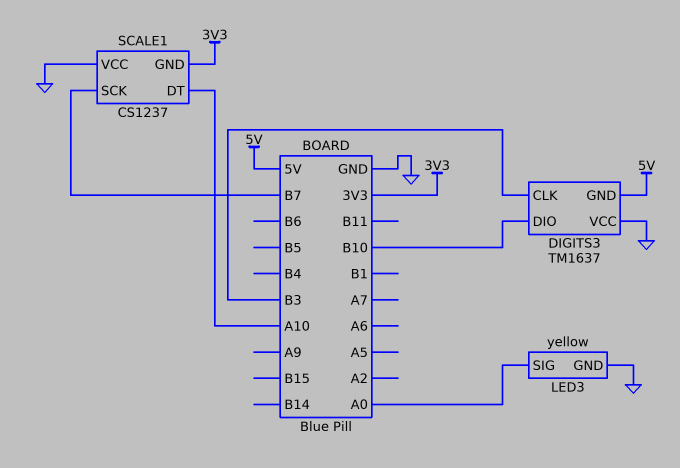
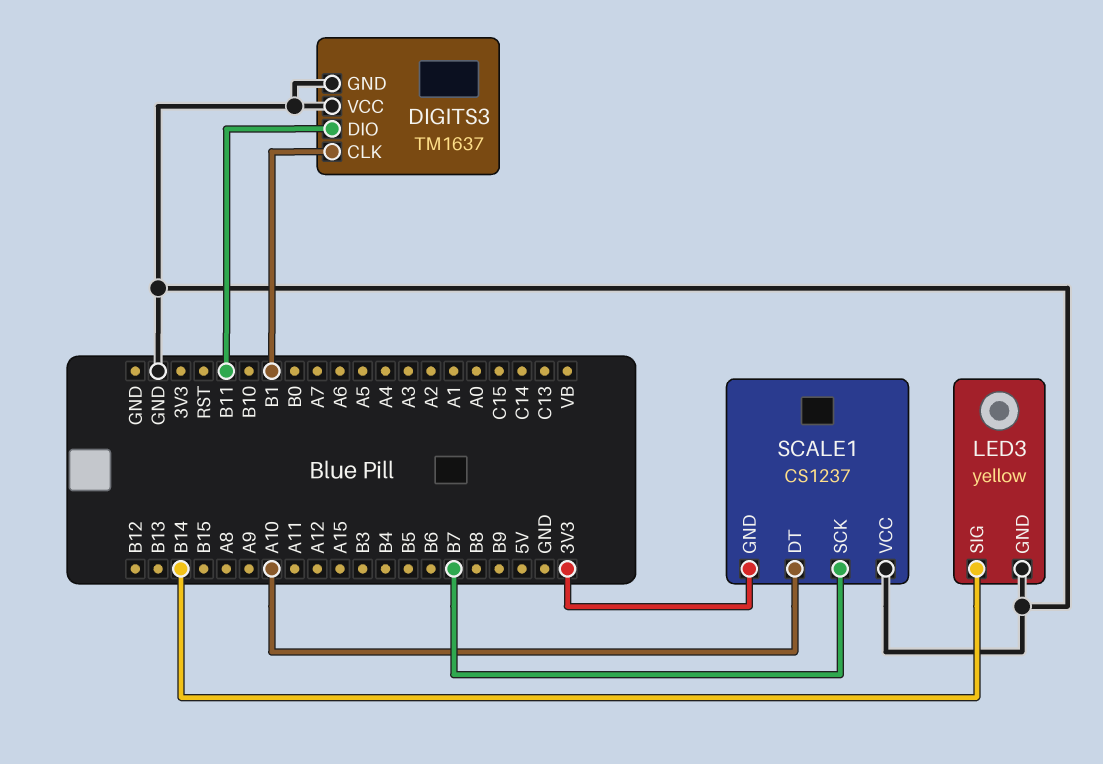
DIGITS3 pin CLK: B3 -> B1
DIGITS3 pin DIO: B10 -> B11
DIGITS3 pin GND: 5V -> GND
LED3 pin SIG: A0 -> B14

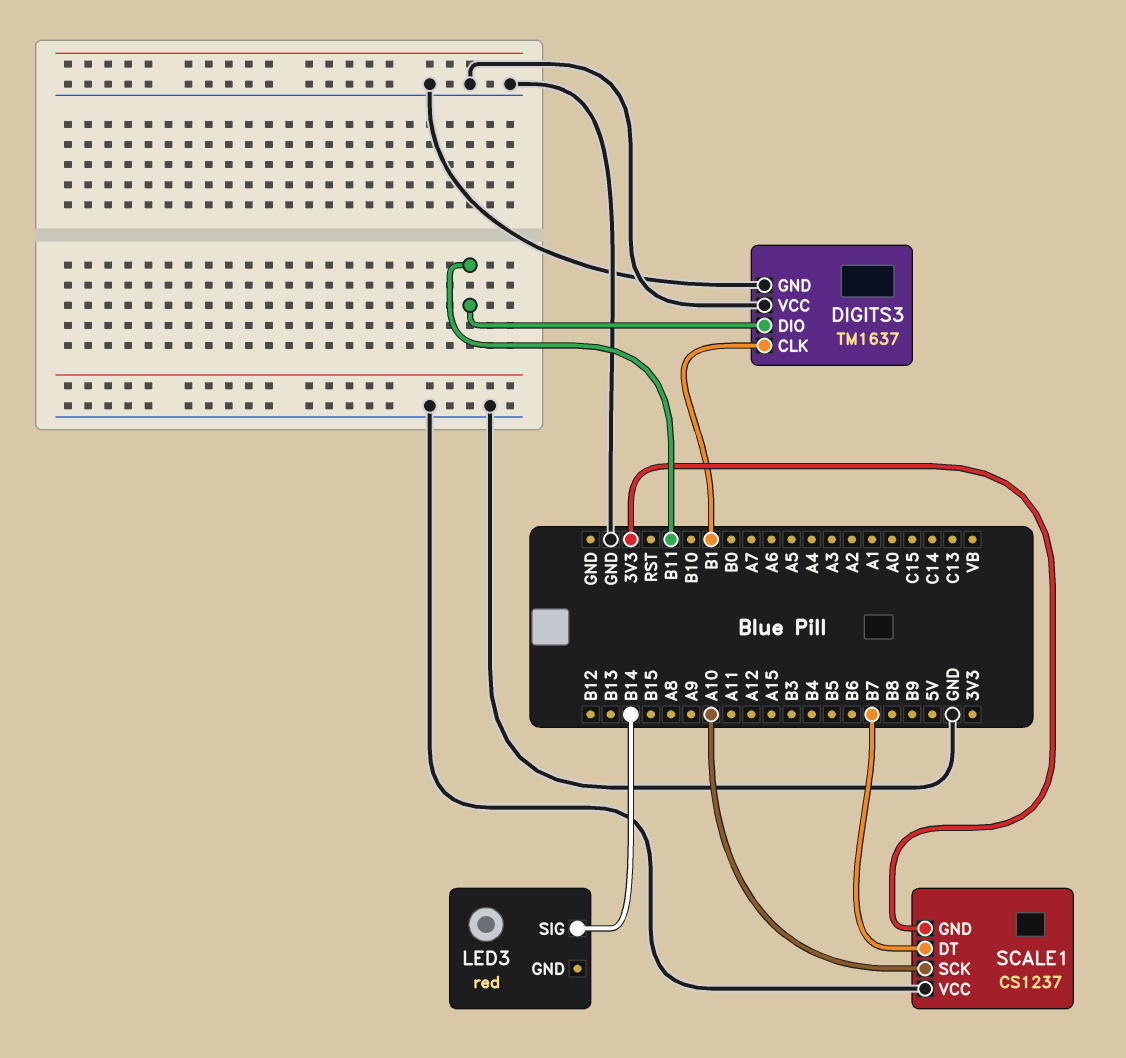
LED3: yellow -> red
LED3 pin GND: GND -> none
SCALE1 pin DT: A10 -> B7
SCALE1 pin SCK: B7 -> A10

